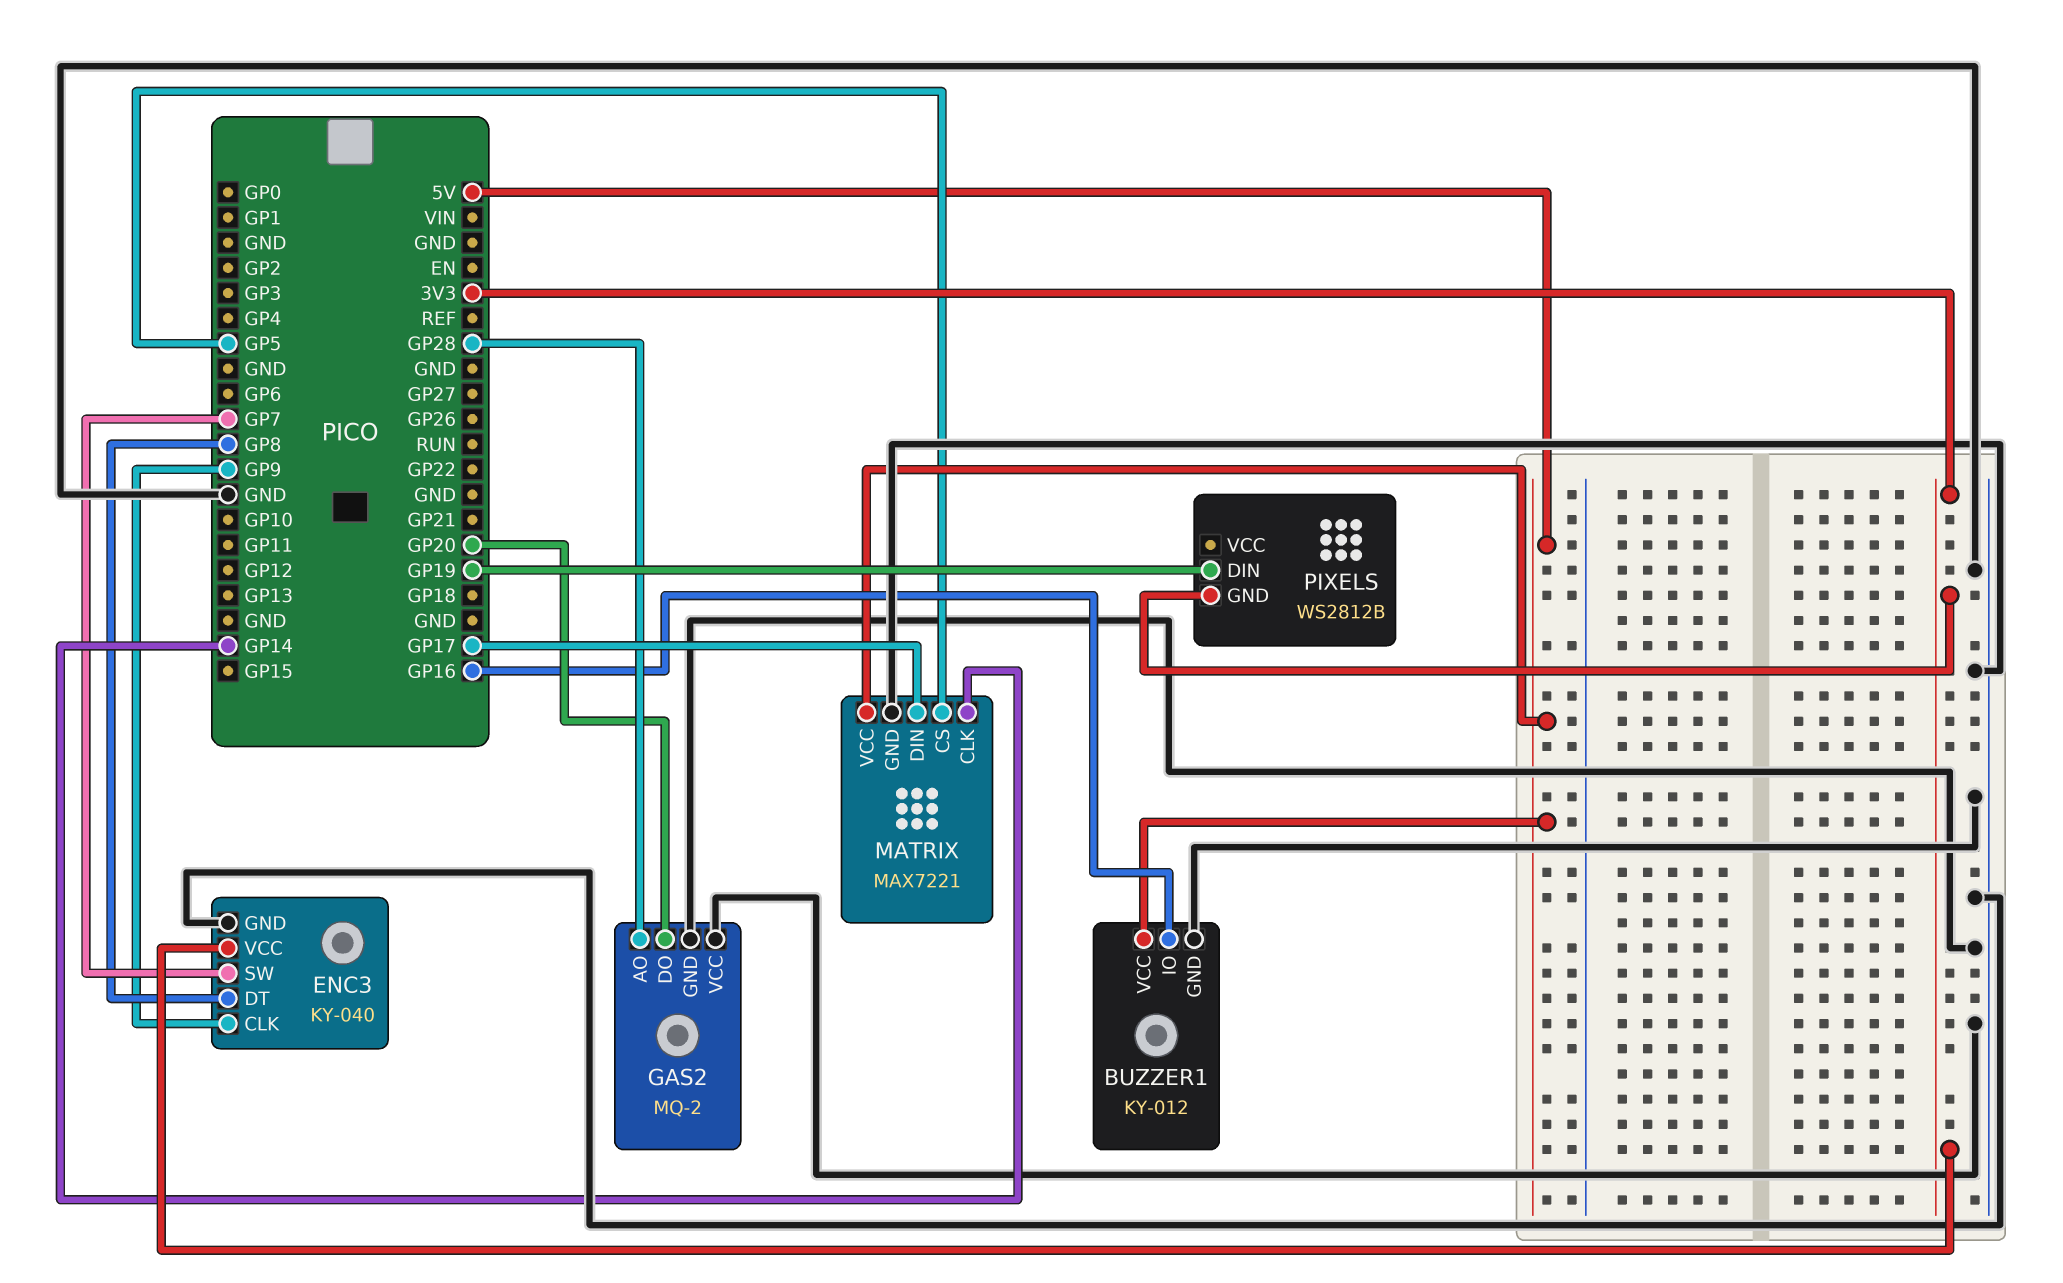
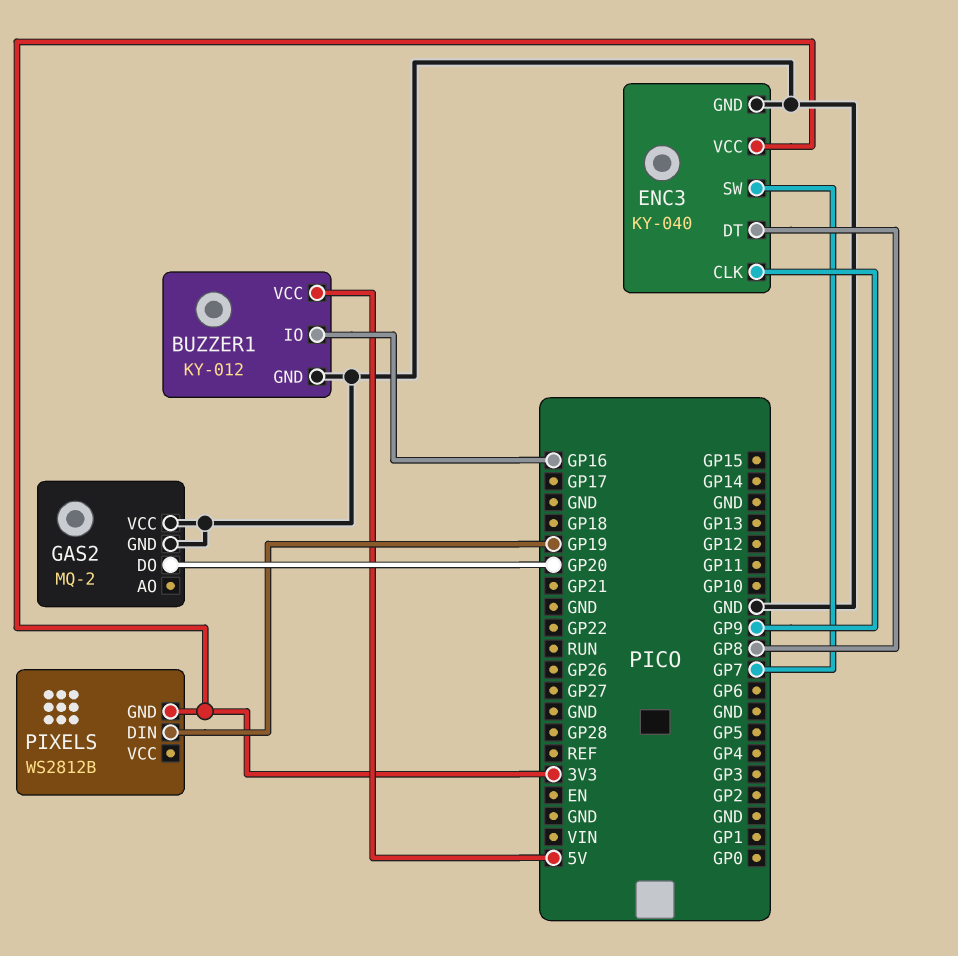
GAS2 pin AO: GP28 -> none
MATRIX: MAX7221 -> none
MATRIX pin CLK: GP14 -> none
MATRIX pin CS: GP5 -> none
MATRIX pin DIN: GP17 -> none
MATRIX pin GND: GND -> none
MATRIX pin VCC: 5V -> none

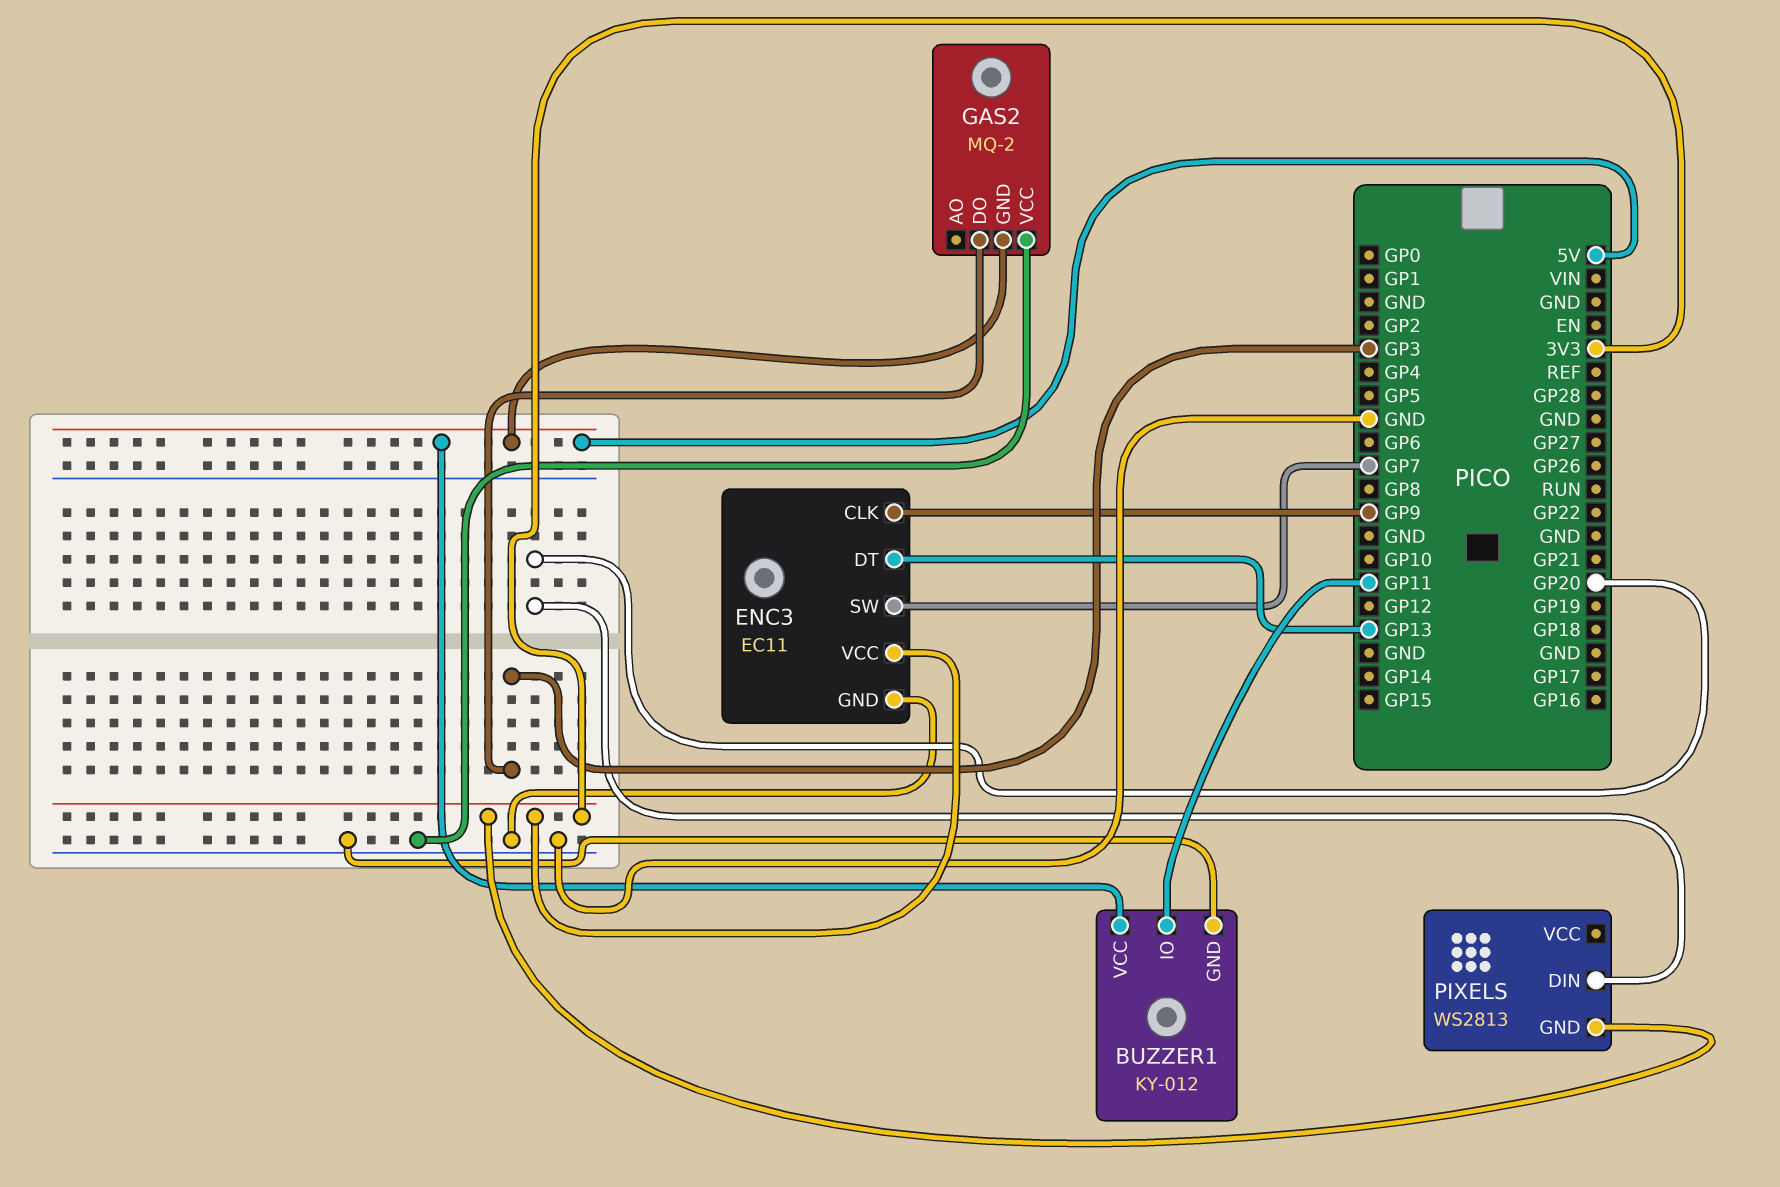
BUZZER1 pin IO: GP16 -> GP11
ENC3: KY-040 -> EC11
ENC3 pin DT: GP8 -> GP13
GAS2 pin DO: GP20 -> GP3
GAS2 pin GND: GND -> 5V
PIXELS: WS2812B -> WS2813
PIXELS pin DIN: GP19 -> GP20

